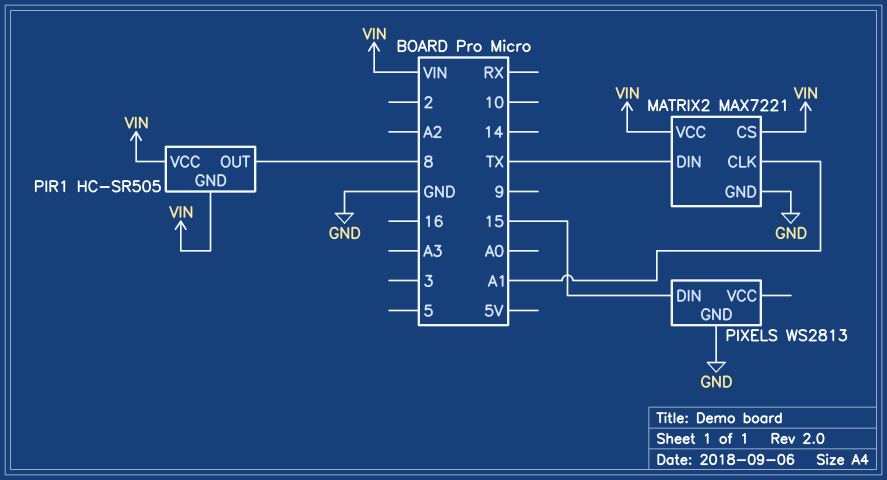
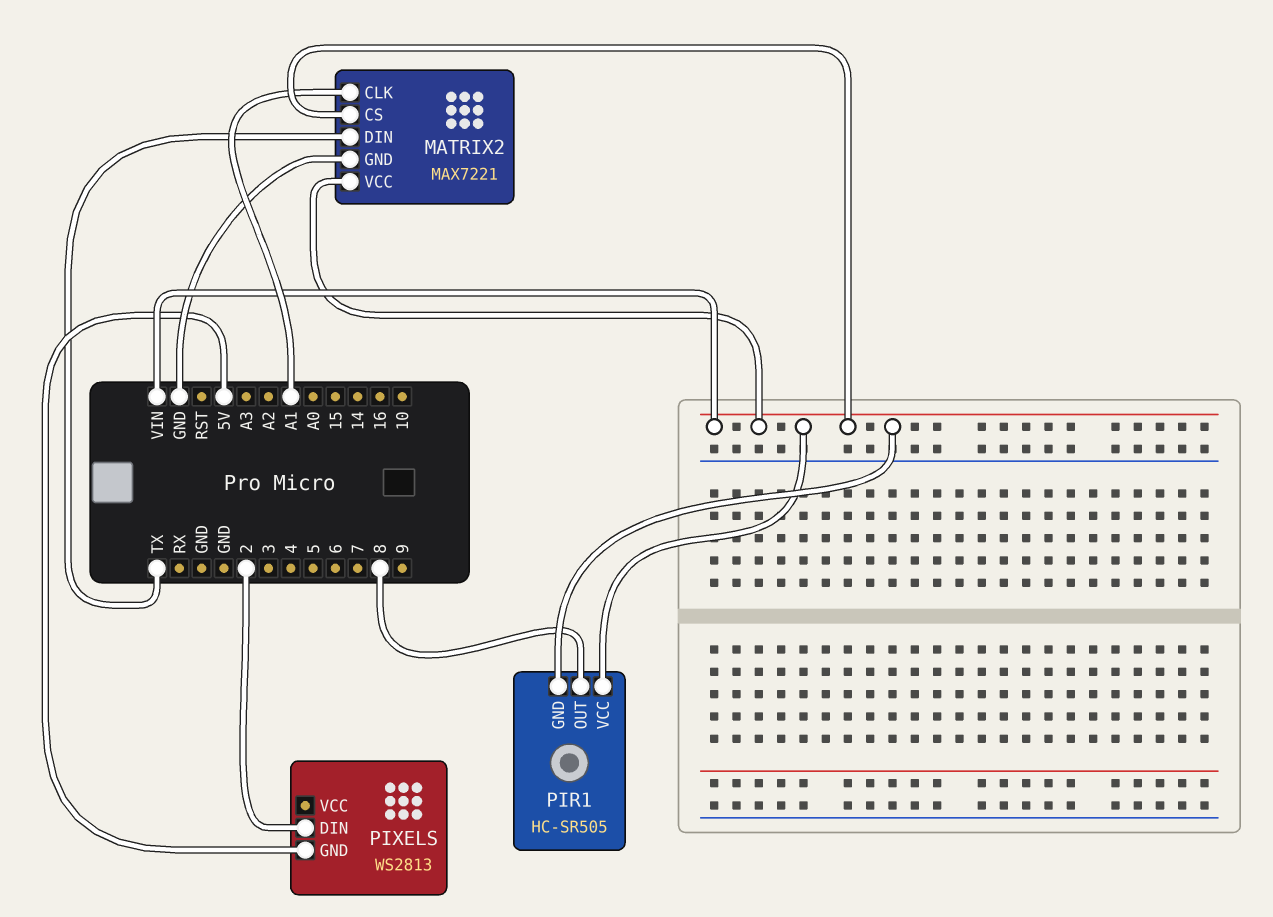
PIXELS pin DIN: 15 -> 2
PIXELS pin GND: GND -> 5V

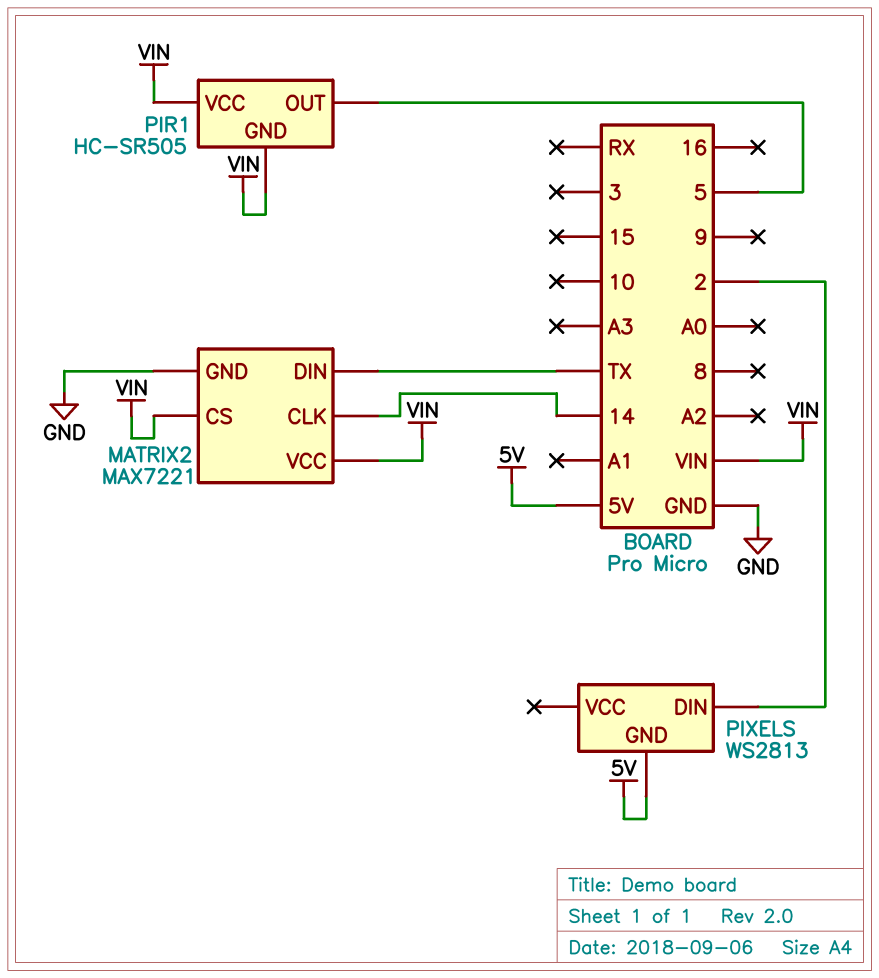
MATRIX2 pin CLK: A1 -> 14
PIR1 pin OUT: 8 -> 5

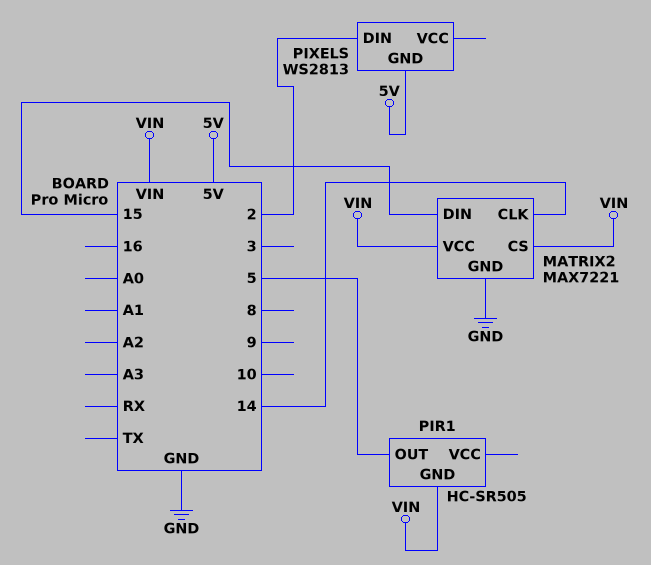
MATRIX2 pin DIN: TX -> 15
PIR1 pin VCC: VIN -> none

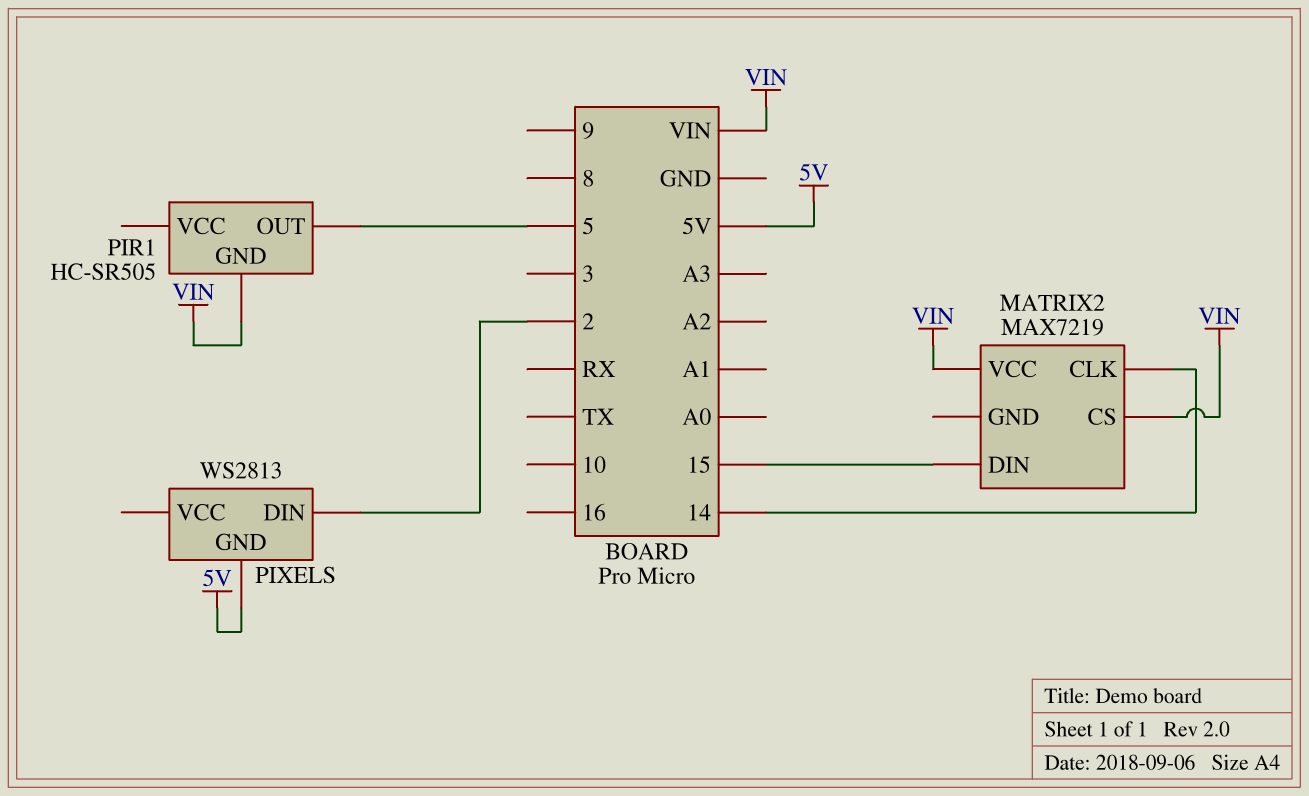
MATRIX2: MAX7221 -> MAX7219
MATRIX2 pin GND: GND -> none

